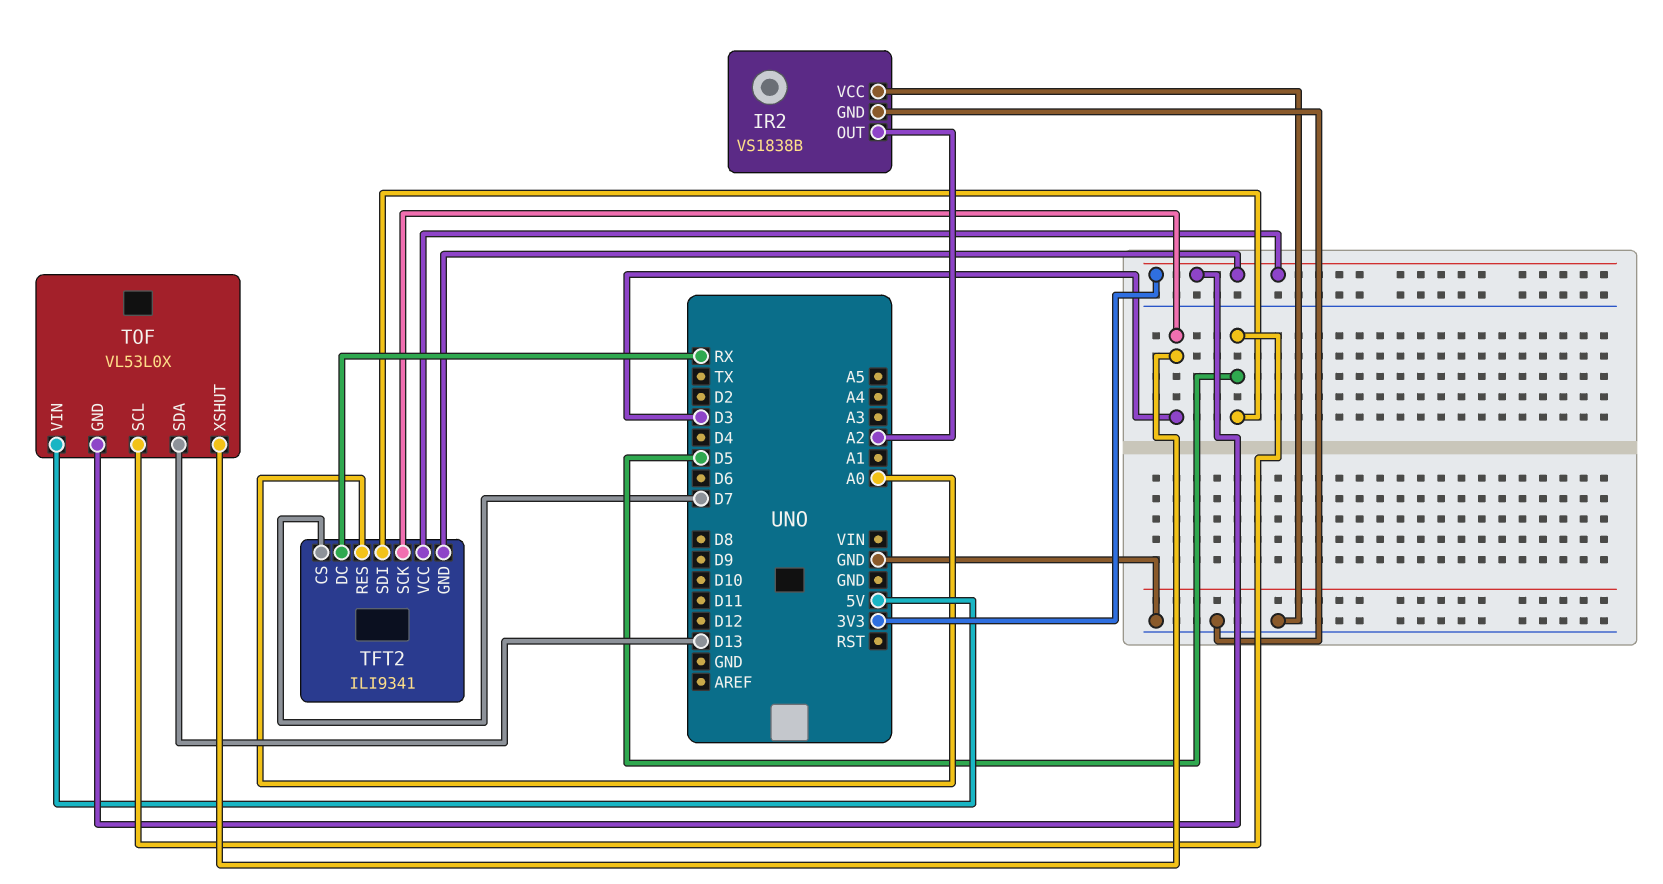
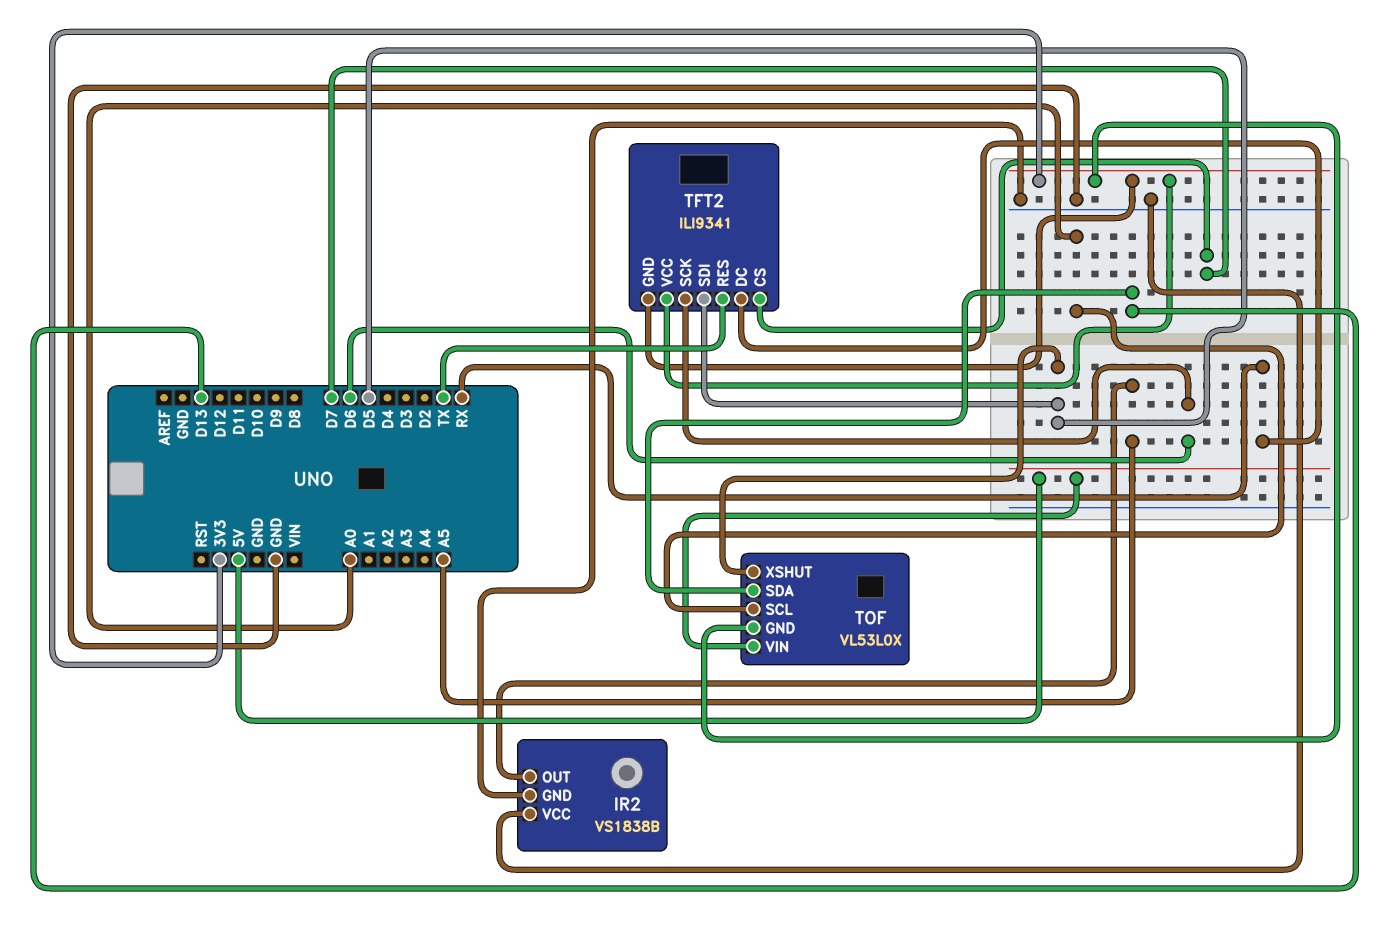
IR2 pin OUT: A2 -> A5
TFT2 pin RES: A0 -> TX
TFT2 pin SCK: D3 -> D6
TOF pin SCL: D5 -> A0
TOF pin XSHUT: D3 -> D5

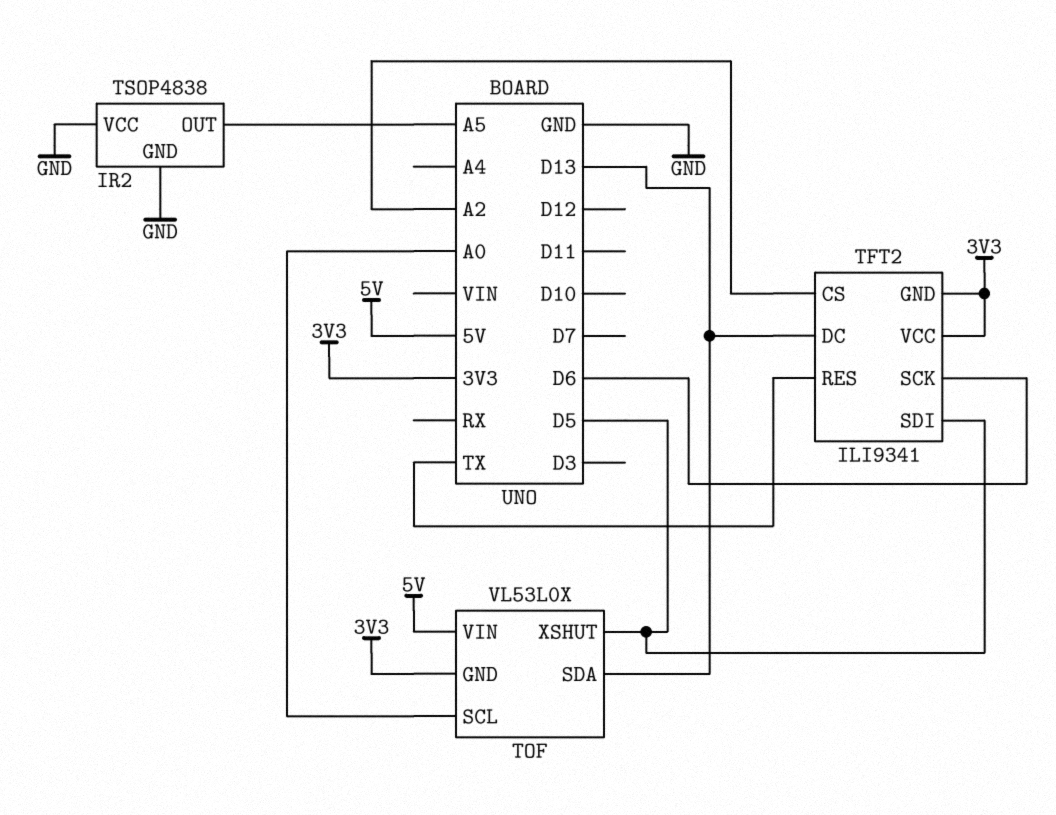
IR2: VS1838B -> TSOP4838
TFT2 pin CS: D7 -> A2
TFT2 pin DC: RX -> D13

